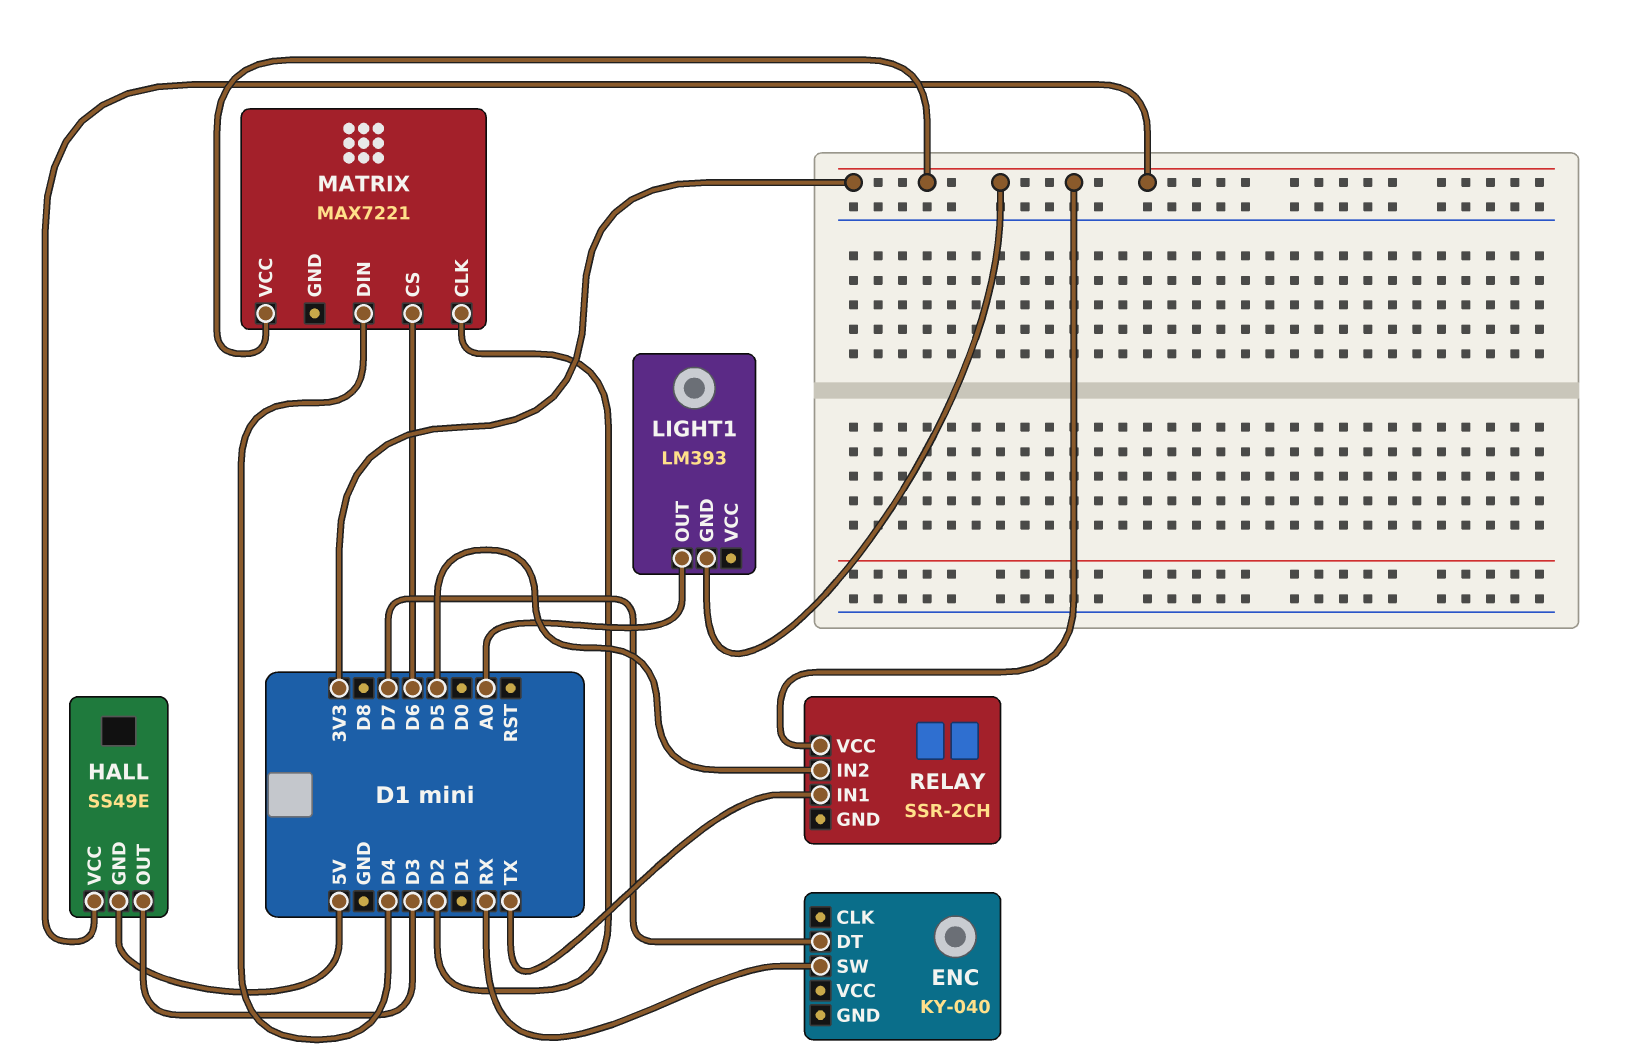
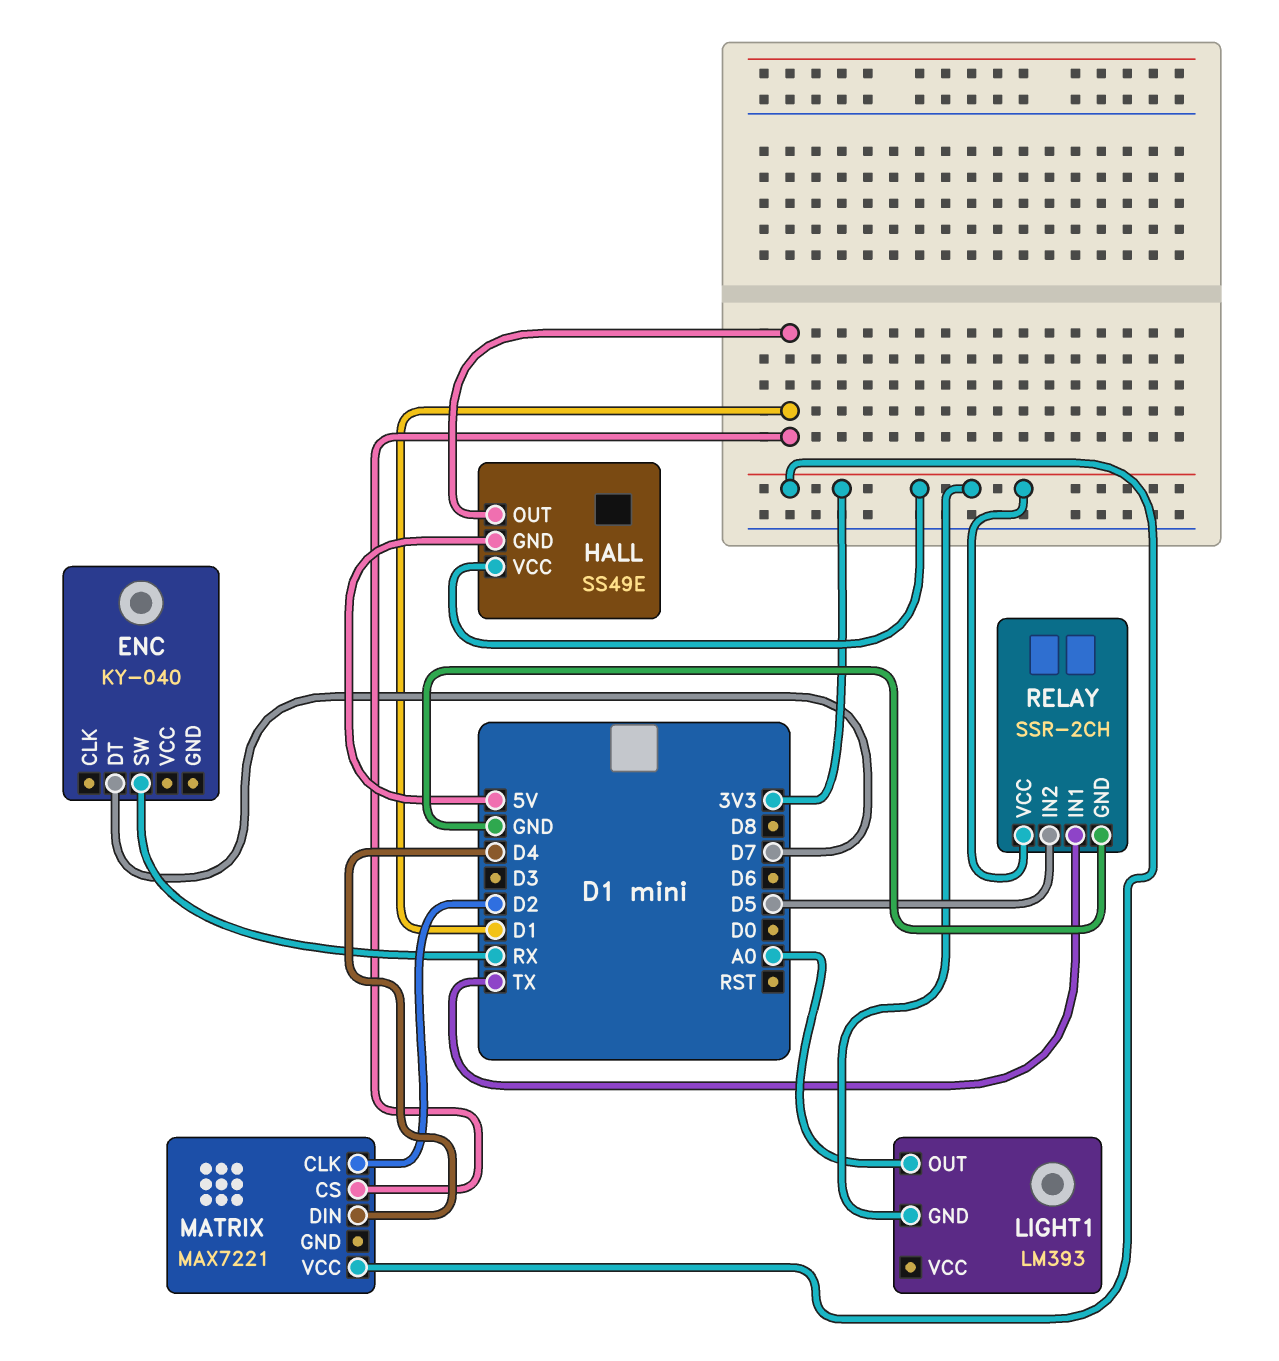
HALL pin OUT: D3 -> D1
MATRIX pin CS: D6 -> D1
RELAY pin GND: none -> GND

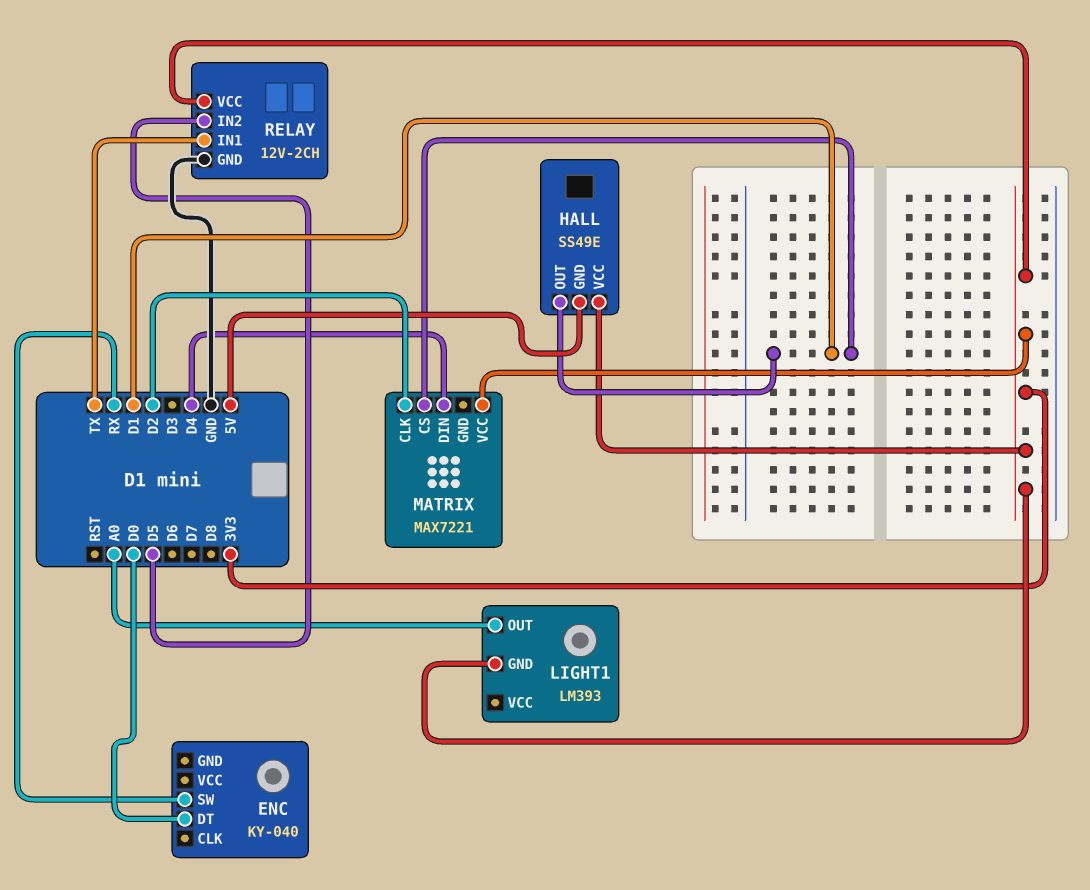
ENC pin DT: D7 -> D0
RELAY: SSR-2CH -> 12V-2CH

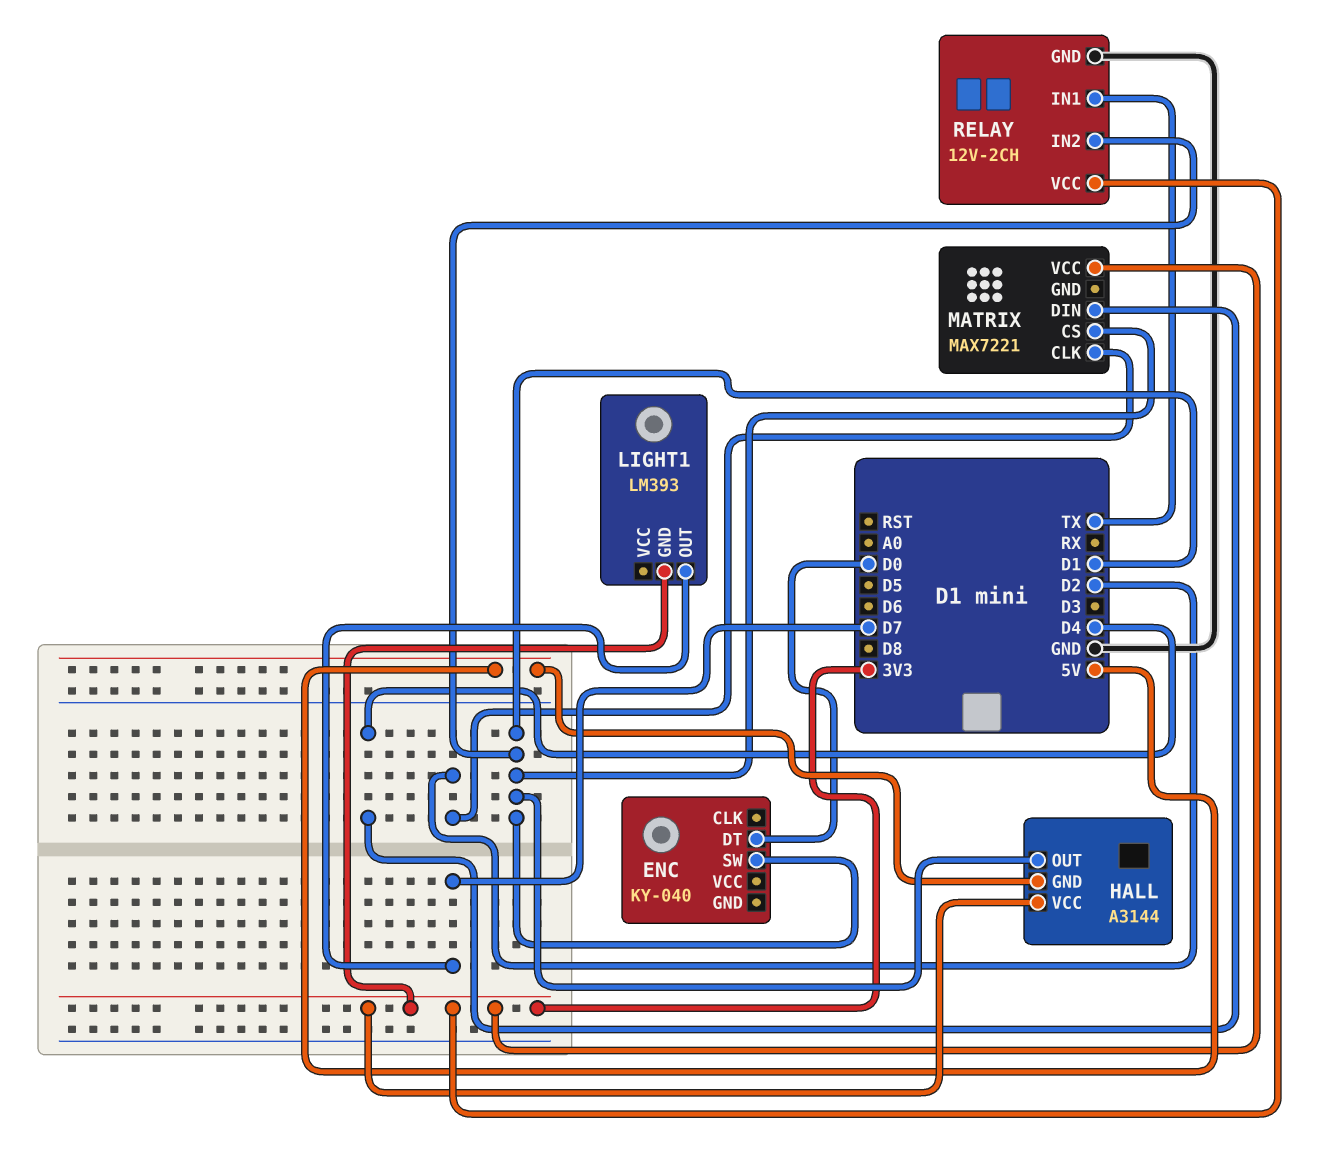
ENC pin SW: RX -> D1
HALL: SS49E -> A3144
LIGHT1 pin OUT: A0 -> D7
RELAY pin IN2: D5 -> D1

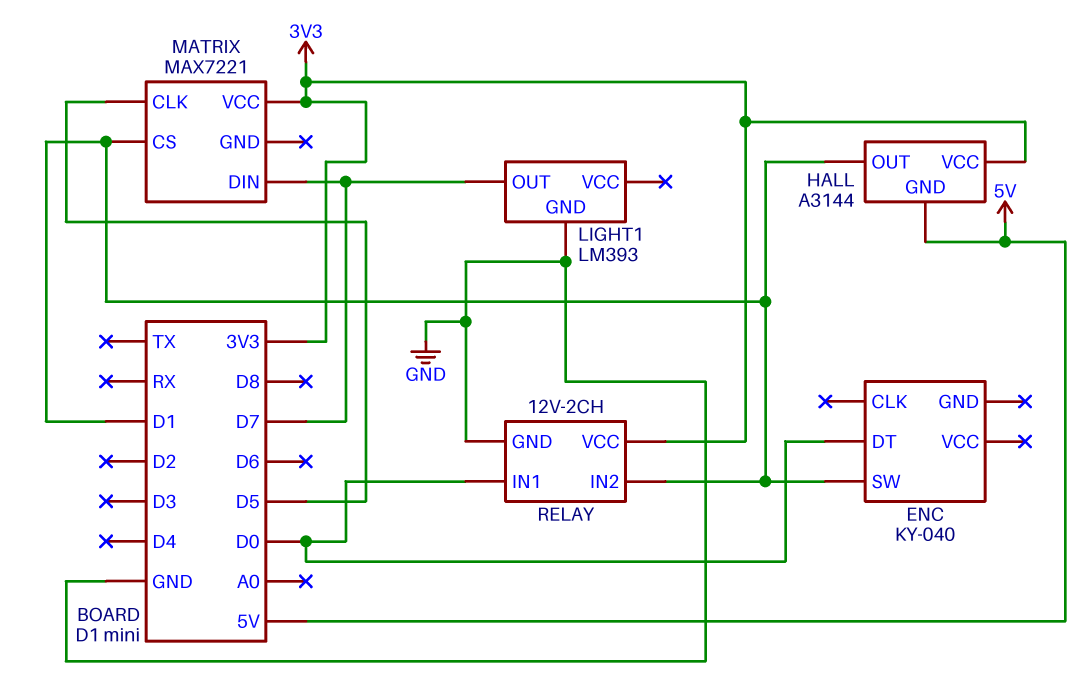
LIGHT1 pin GND: 3V3 -> GND
MATRIX pin CLK: D2 -> D5
MATRIX pin DIN: D4 -> D7
RELAY pin IN1: TX -> D0

